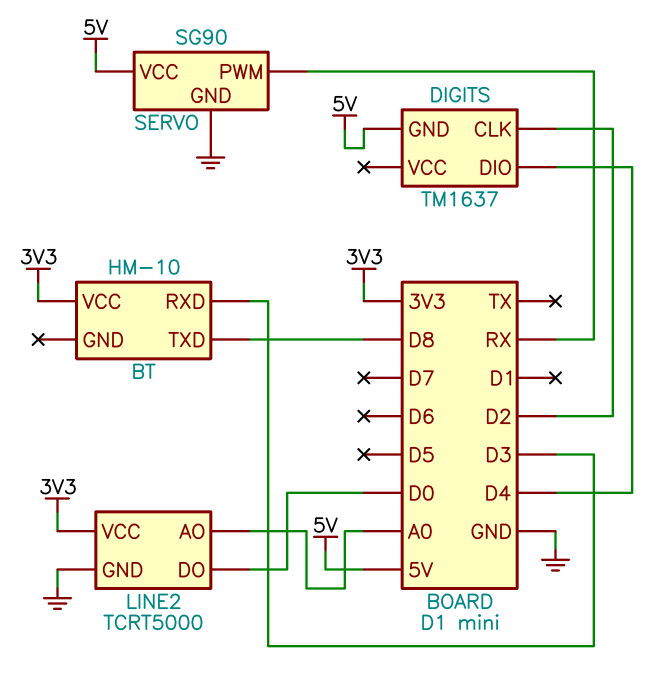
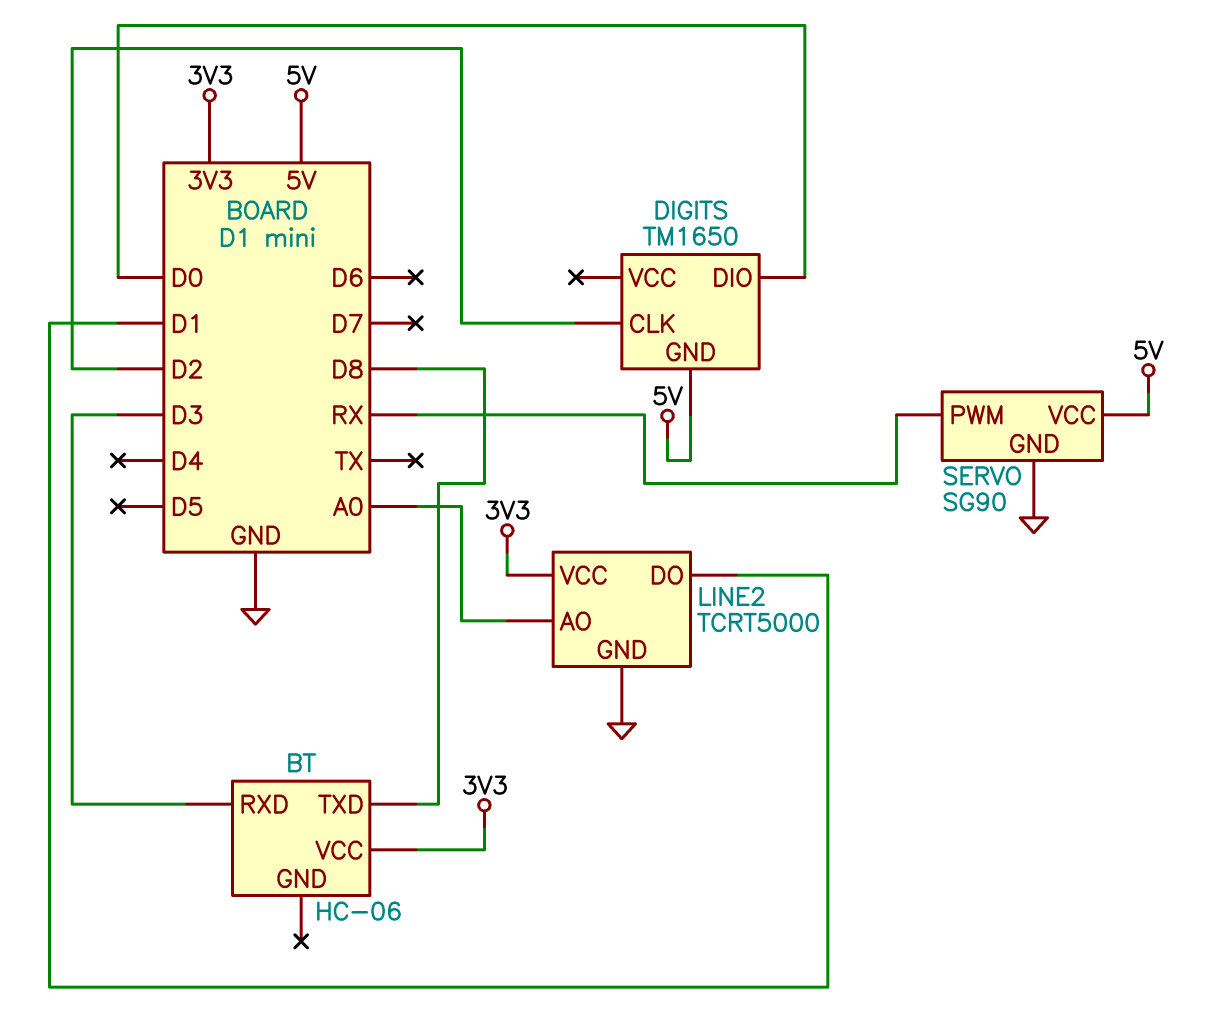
BT: HM-10 -> HC-06
DIGITS: TM1637 -> TM1650
DIGITS pin DIO: D4 -> D0
LINE2 pin DO: D0 -> D1

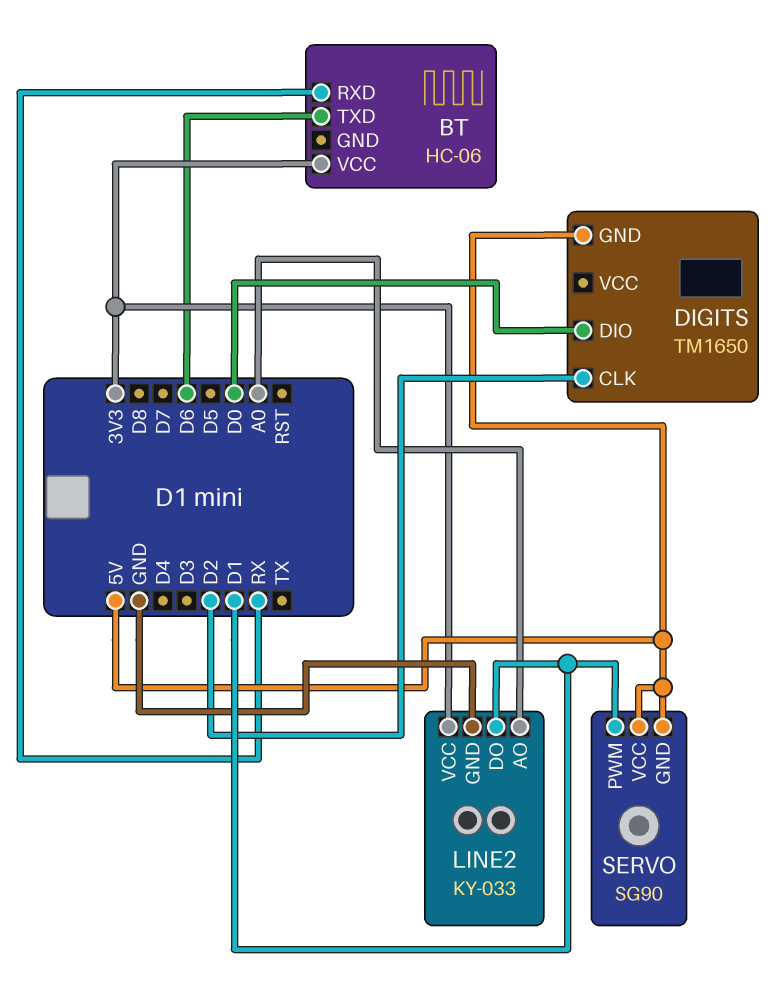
BT pin RXD: D3 -> RX
BT pin TXD: D8 -> D6
LINE2: TCRT5000 -> KY-033
SERVO pin GND: GND -> 5V
SERVO pin PWM: RX -> D1

